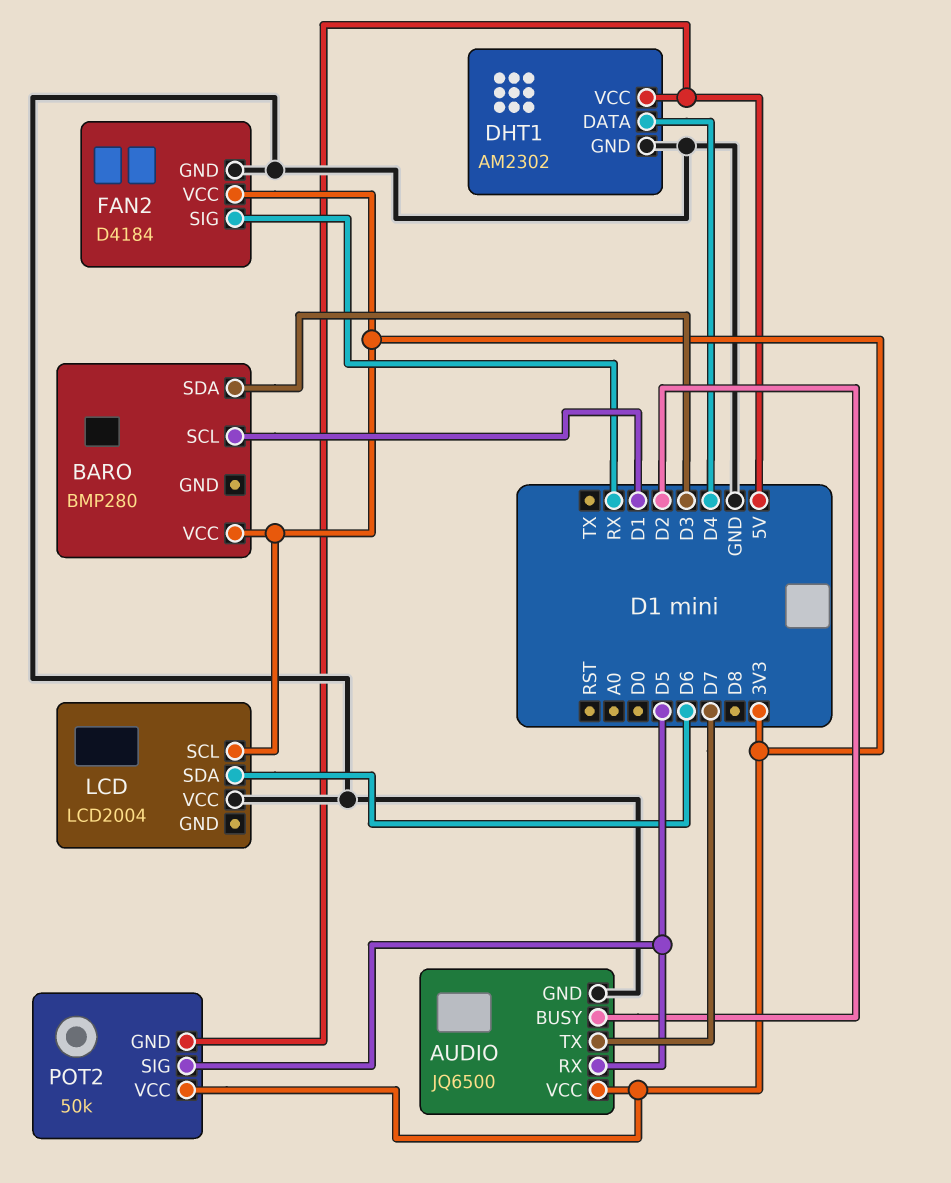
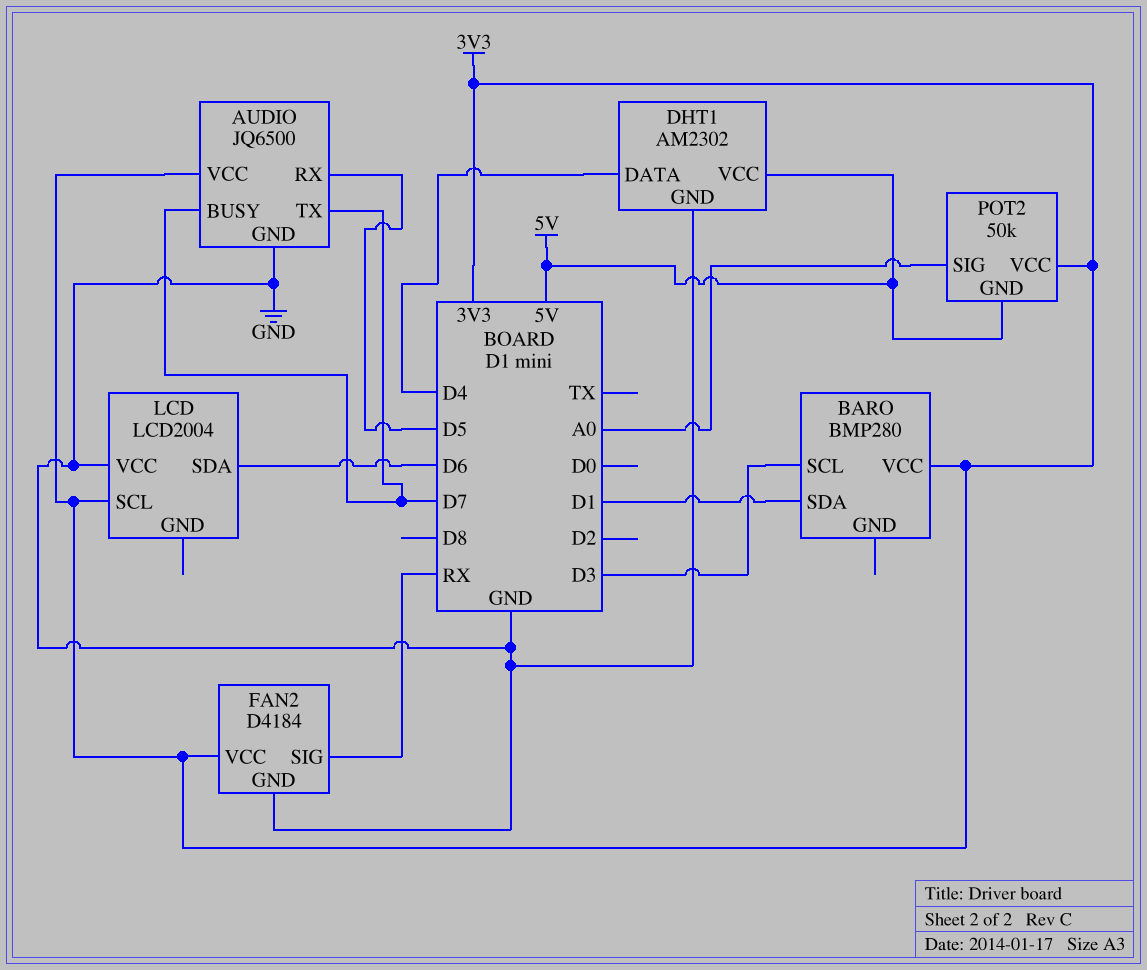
AUDIO pin BUSY: D2 -> D7
BARO pin SCL: D1 -> D3
BARO pin SDA: D3 -> D1
POT2 pin SIG: D5 -> A0

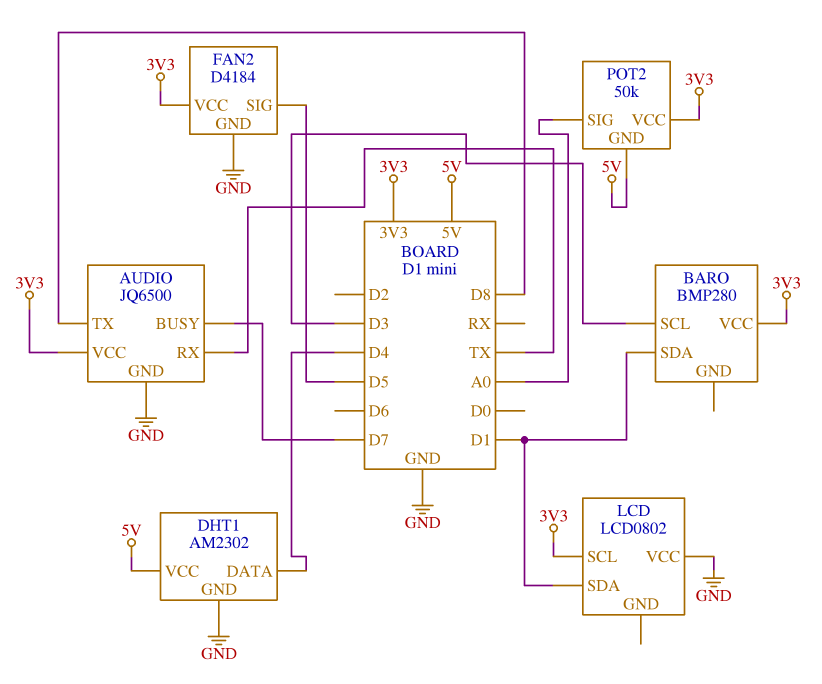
AUDIO pin RX: D5 -> TX
AUDIO pin TX: D7 -> D8
FAN2 pin SIG: RX -> D5
LCD: LCD2004 -> LCD0802
LCD pin SDA: D6 -> D1

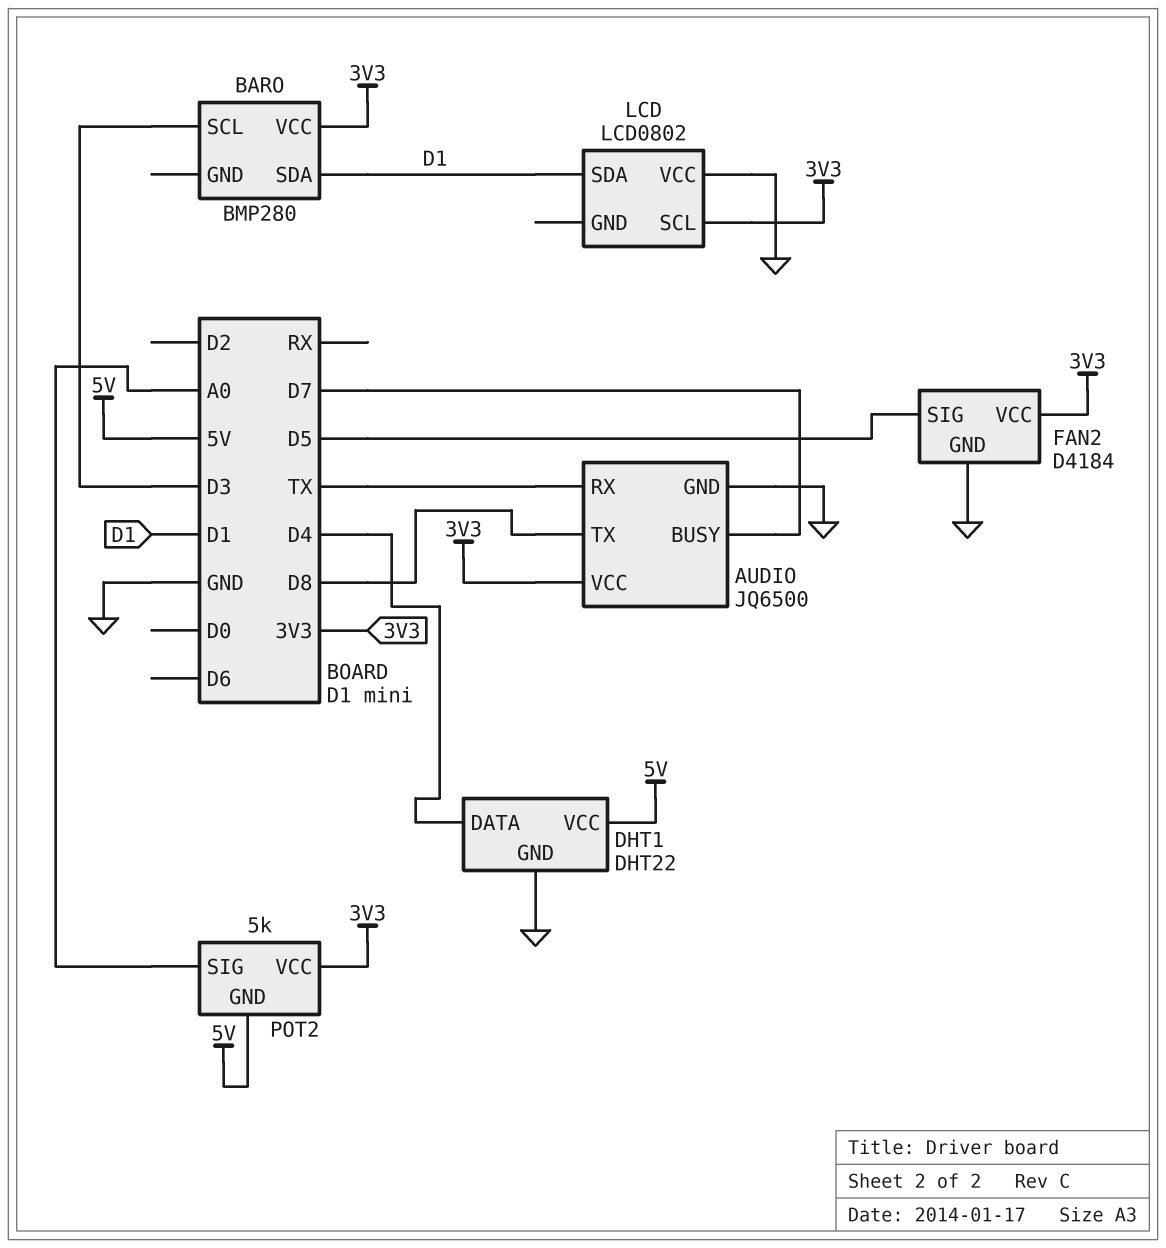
DHT1: AM2302 -> DHT22
POT2: 50k -> 5k

